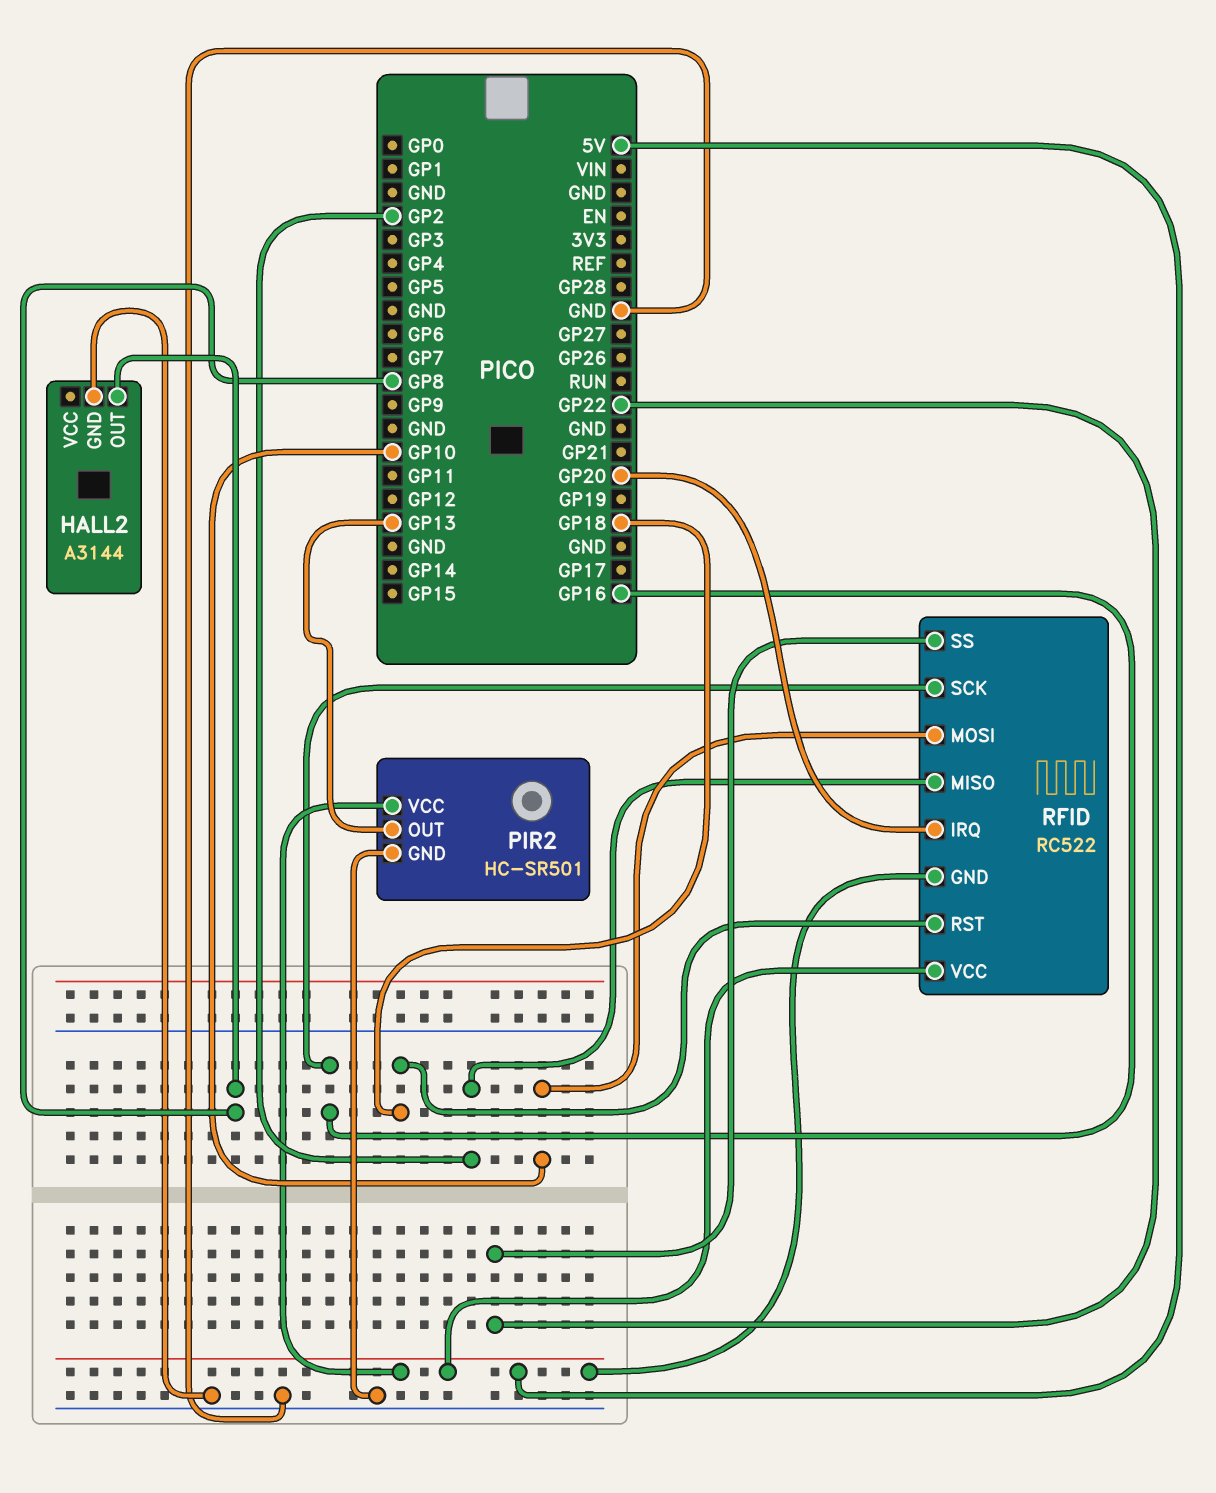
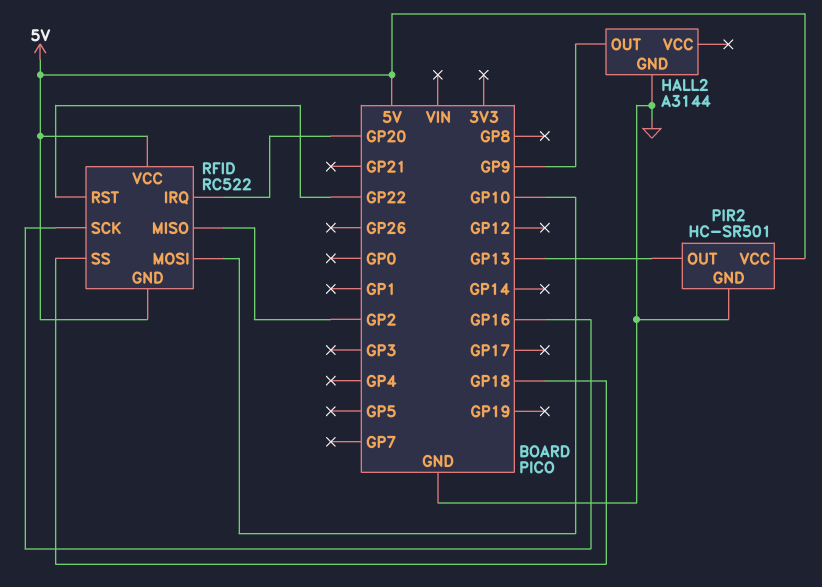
HALL2 pin OUT: GP8 -> GP9
RFID pin RST: GP18 -> GP22
RFID pin SS: GP22 -> GP18

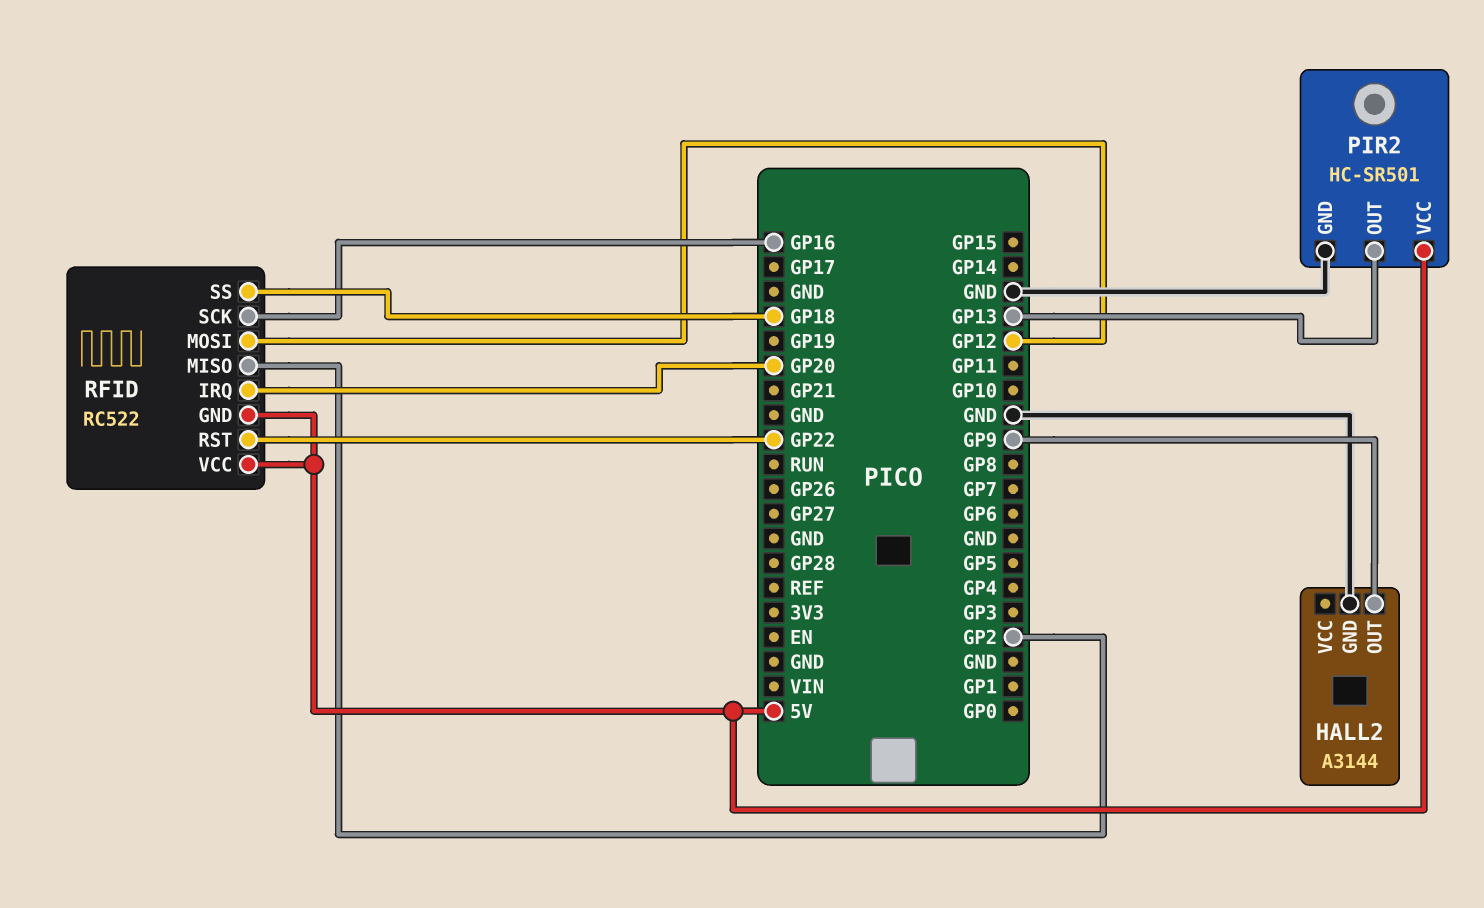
RFID pin MOSI: GP10 -> GP12

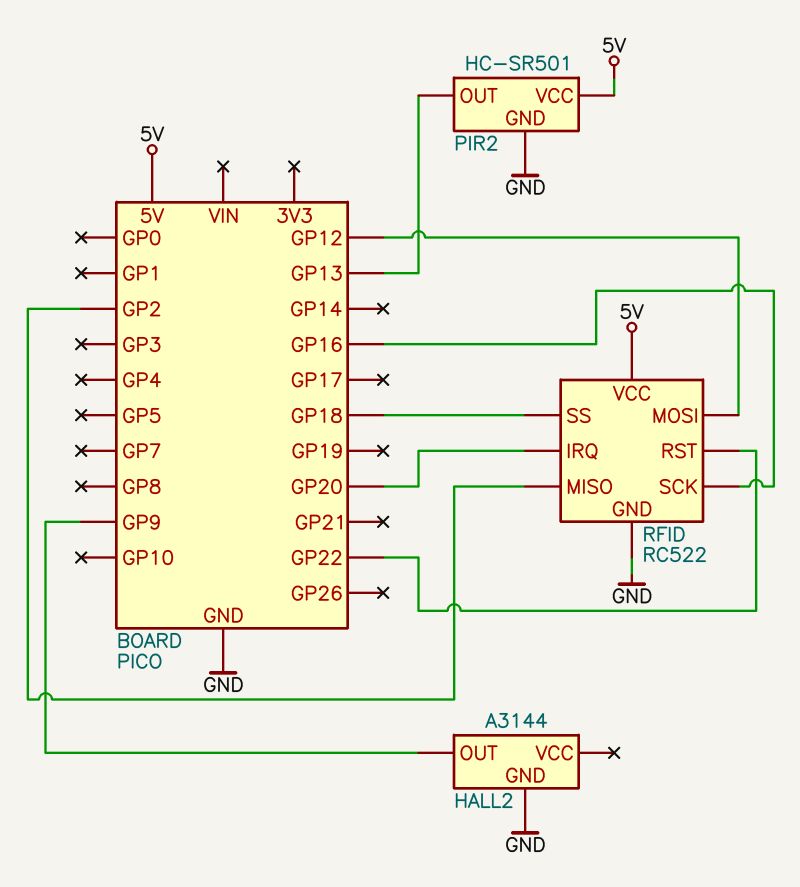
RFID pin GND: 5V -> GND

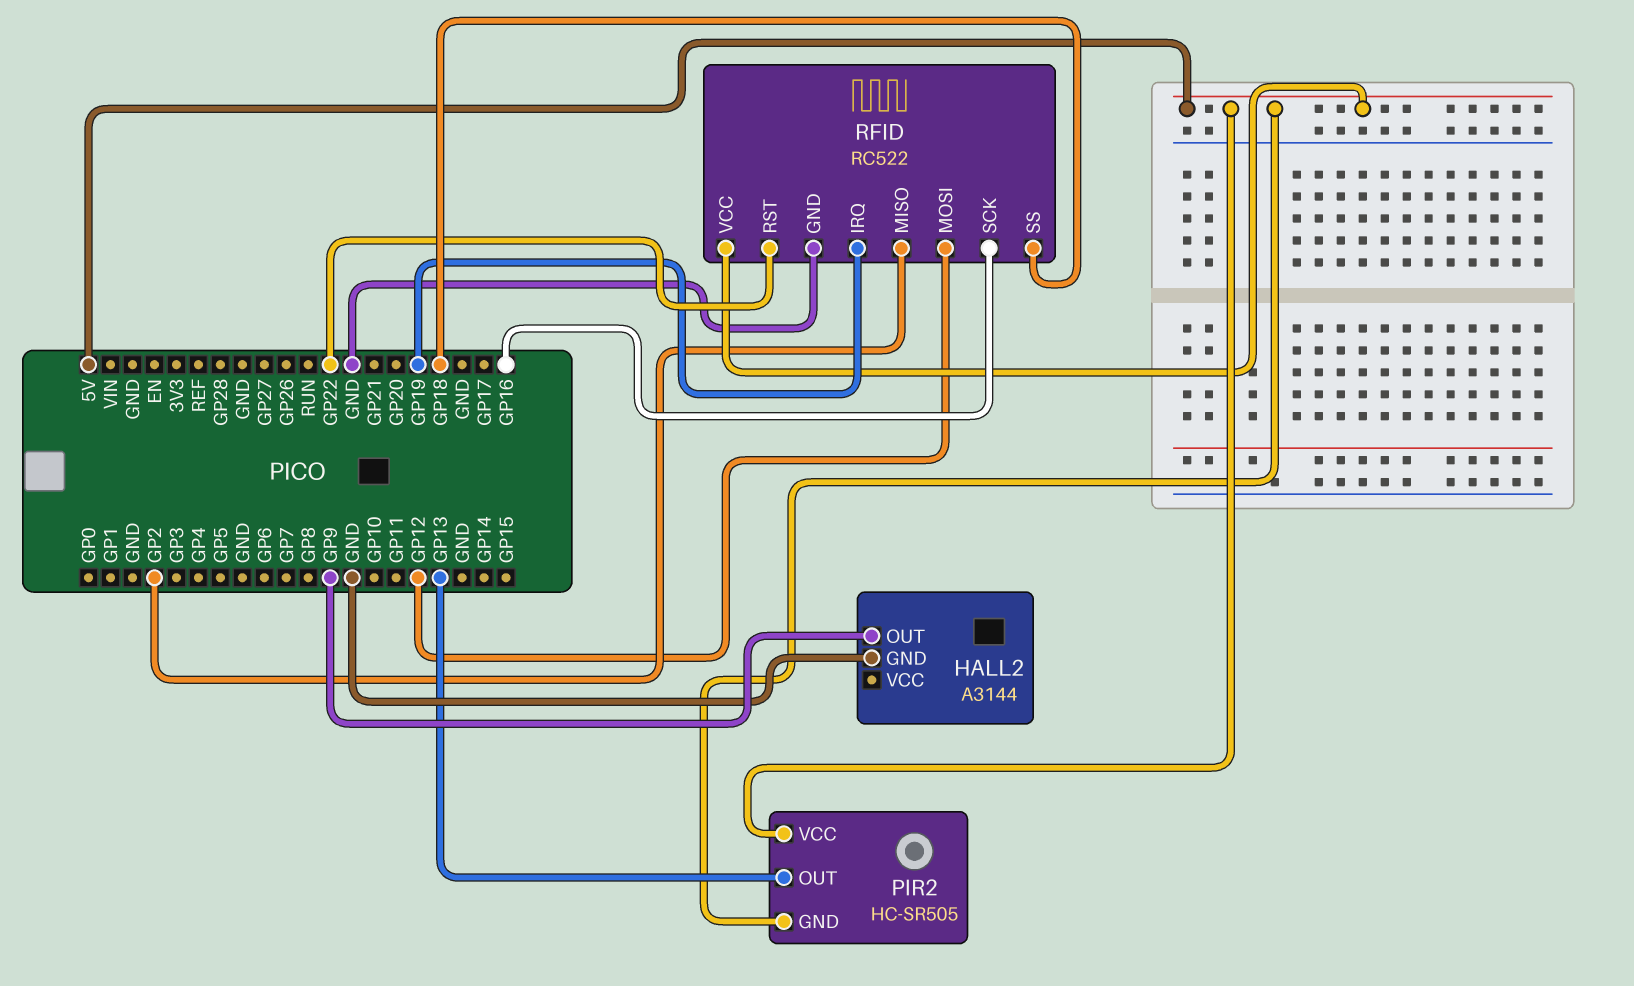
PIR2: HC-SR501 -> HC-SR505
PIR2 pin GND: GND -> 5V
RFID pin IRQ: GP20 -> GP19

